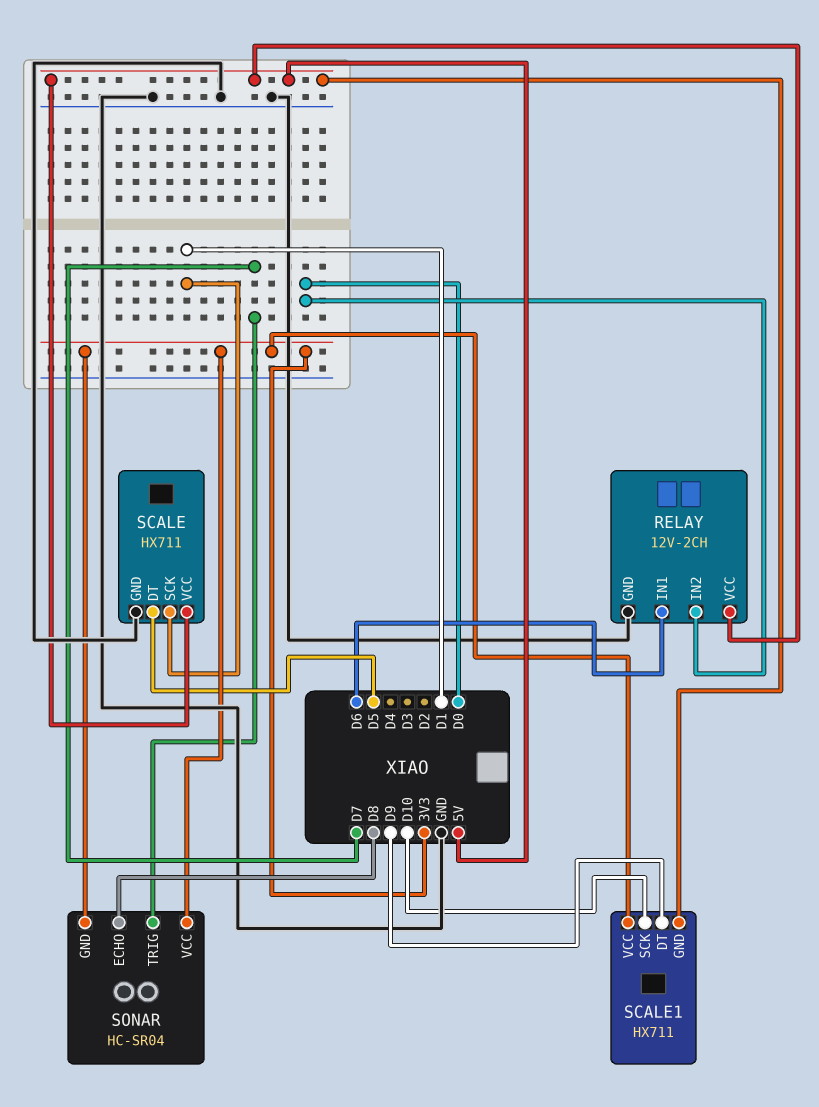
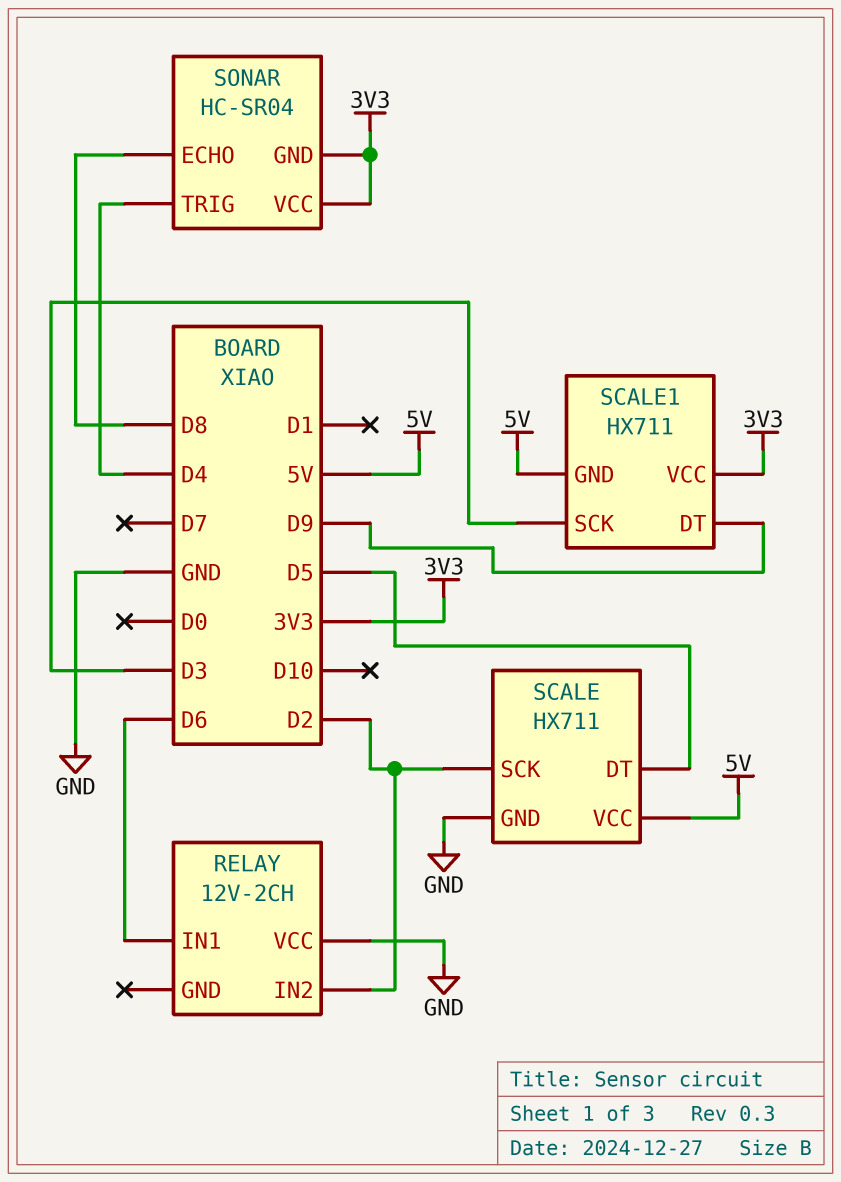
RELAY pin GND: GND -> none
RELAY pin IN2: D0 -> D2
RELAY pin VCC: 5V -> GND
SCALE pin SCK: D1 -> D2
SCALE1 pin SCK: D10 -> D3
SONAR pin TRIG: D7 -> D4

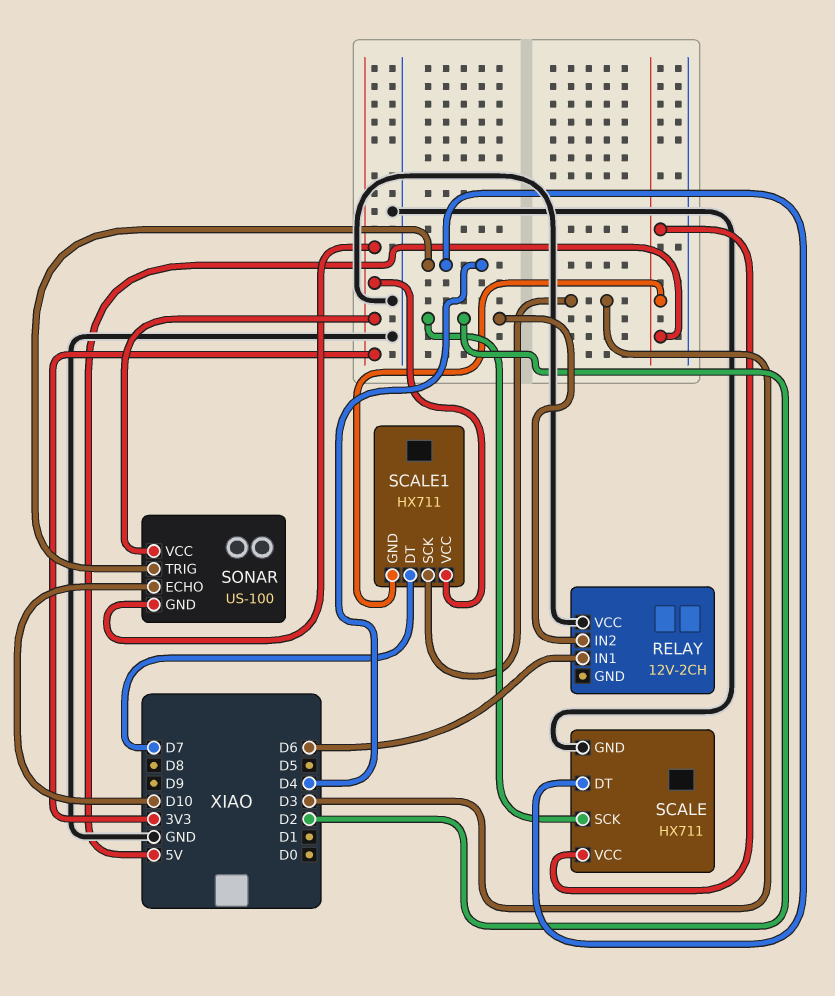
SCALE pin DT: D5 -> D4
SCALE1 pin DT: D9 -> D7
SONAR: HC-SR04 -> US-100
SONAR pin ECHO: D8 -> D10

